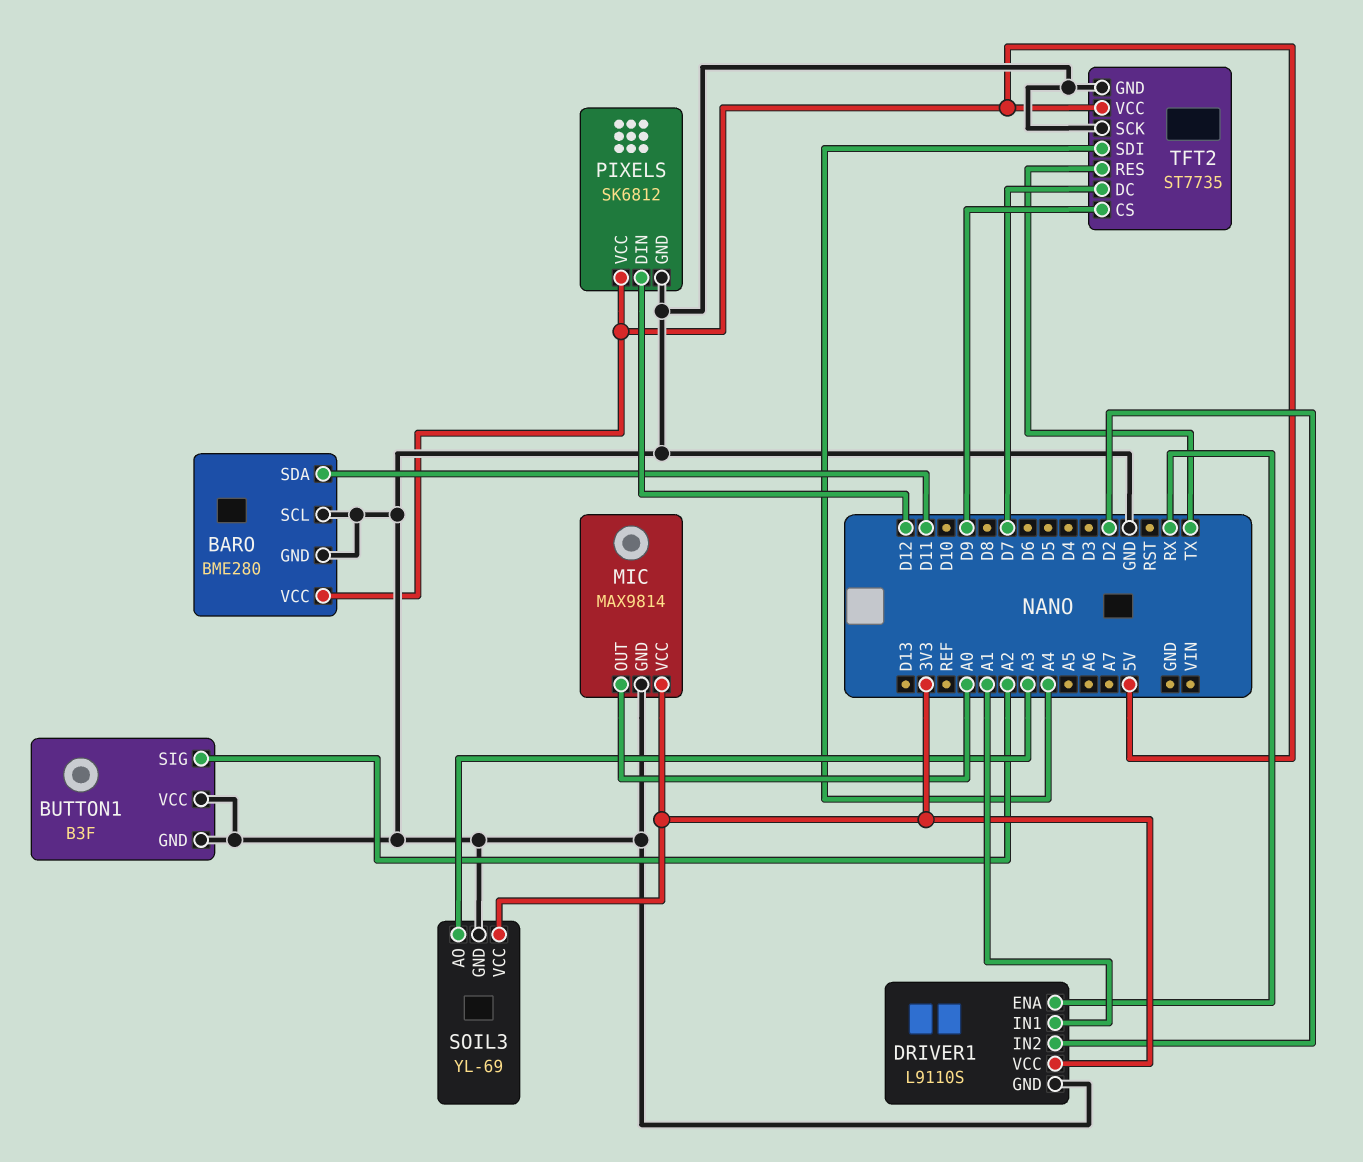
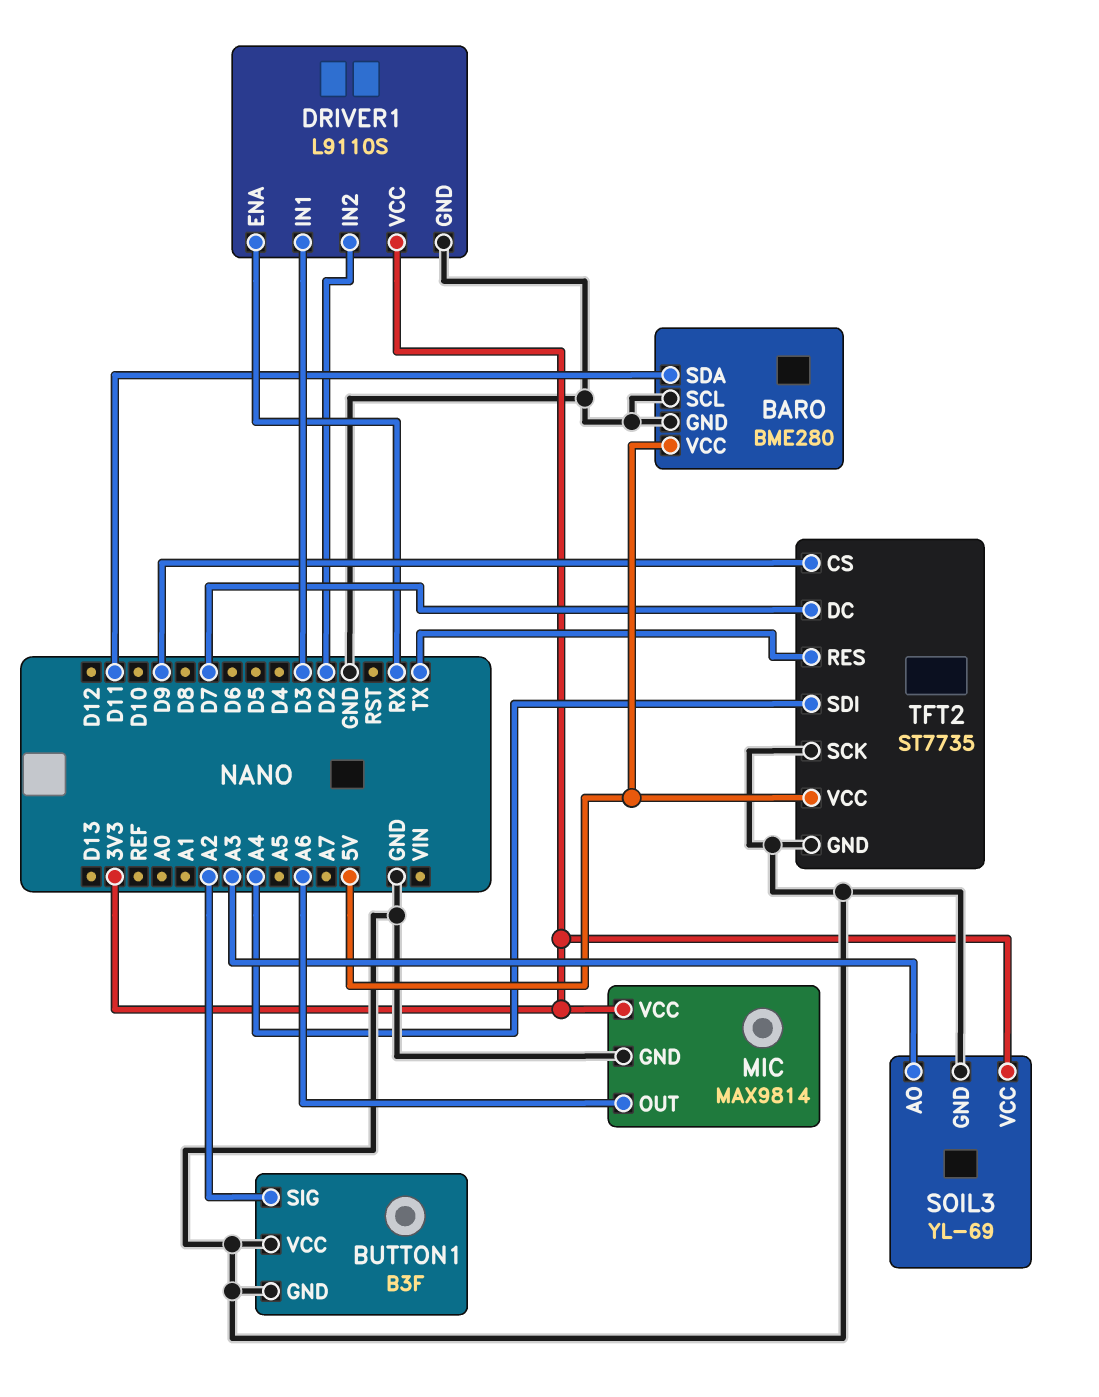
DRIVER1 pin IN1: A1 -> D3
MIC pin OUT: A0 -> A6
PIXELS: SK6812 -> none
PIXELS pin DIN: D12 -> none
PIXELS pin GND: GND -> none
PIXELS pin VCC: 5V -> none

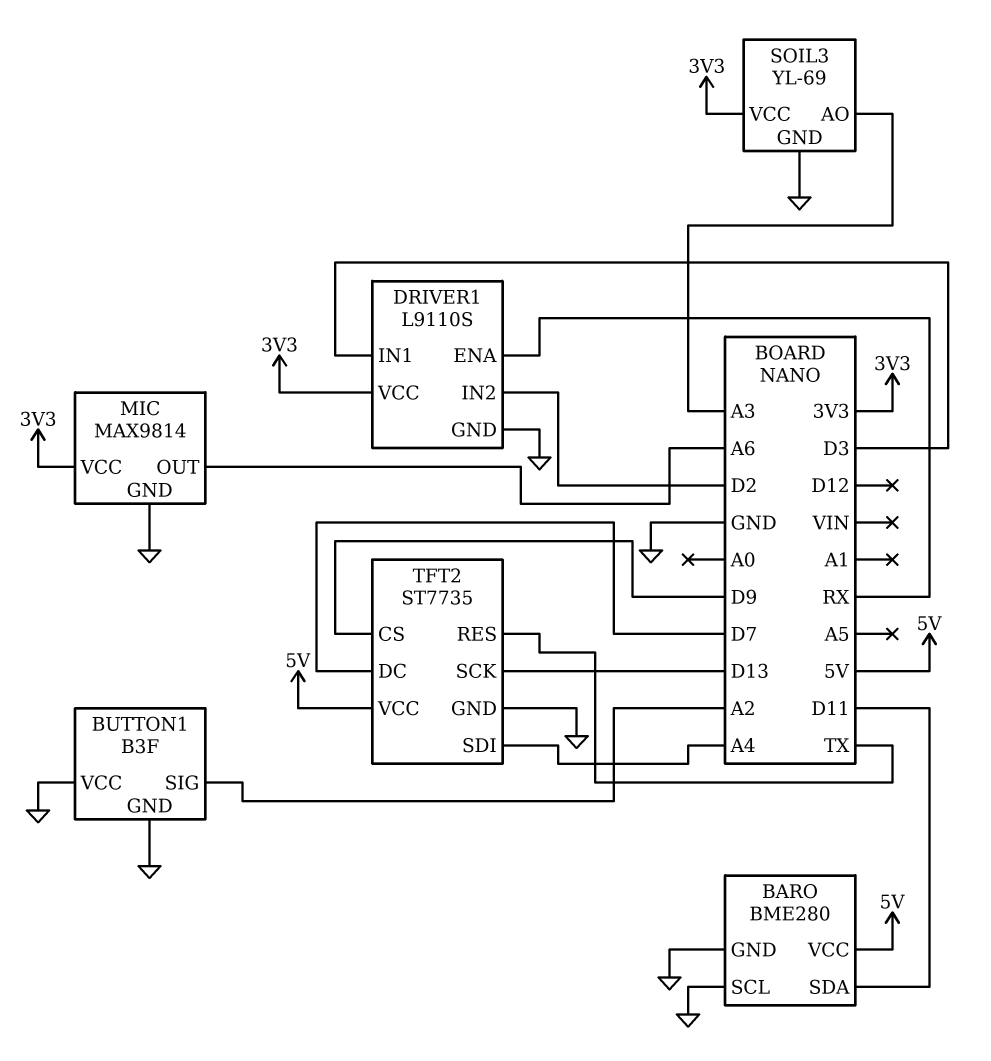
TFT2 pin SCK: GND -> D13

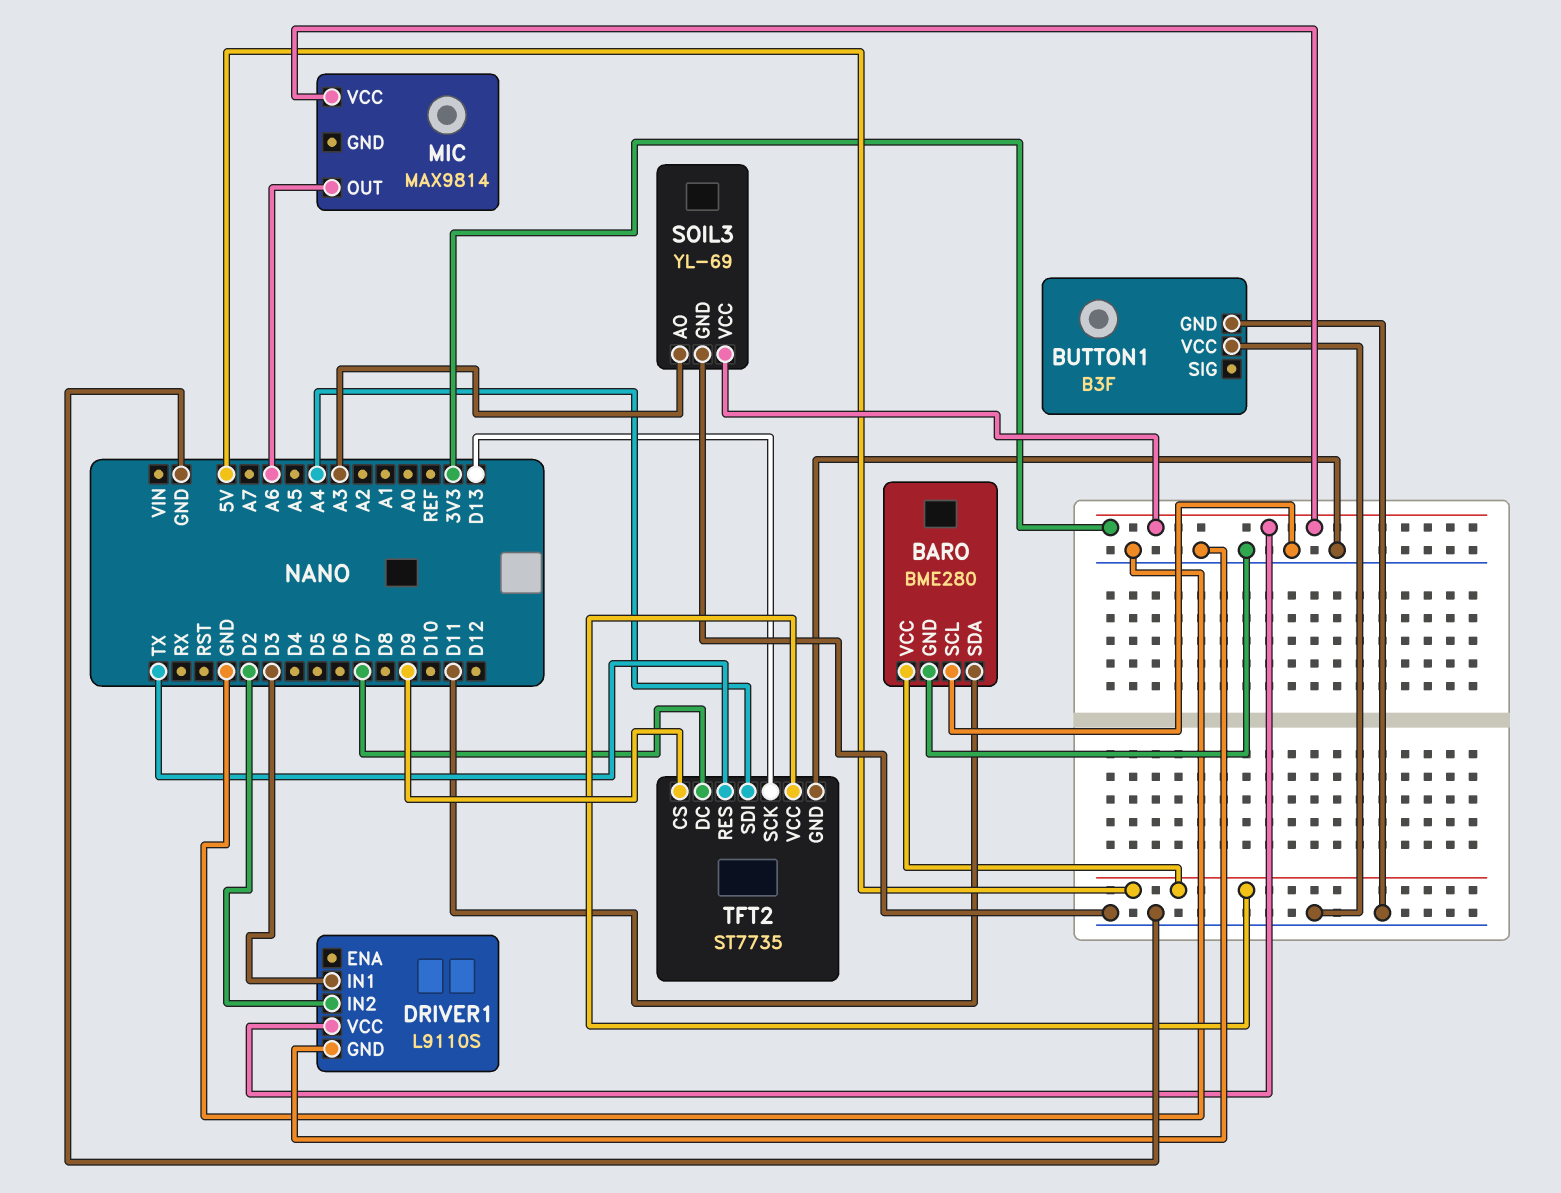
BUTTON1 pin SIG: A2 -> none
DRIVER1 pin ENA: RX -> none
MIC pin GND: GND -> none

